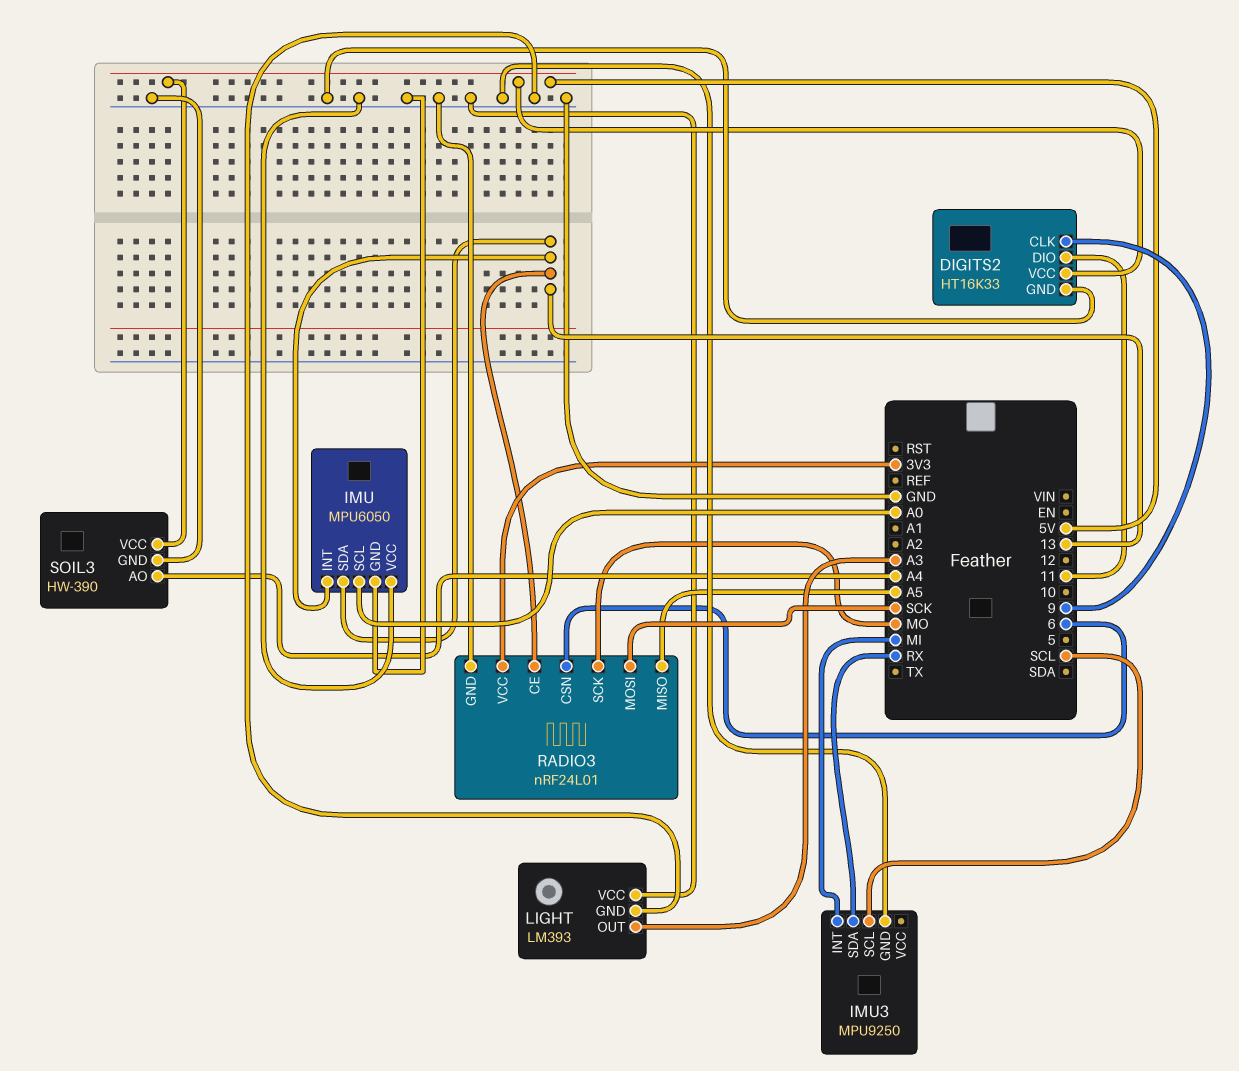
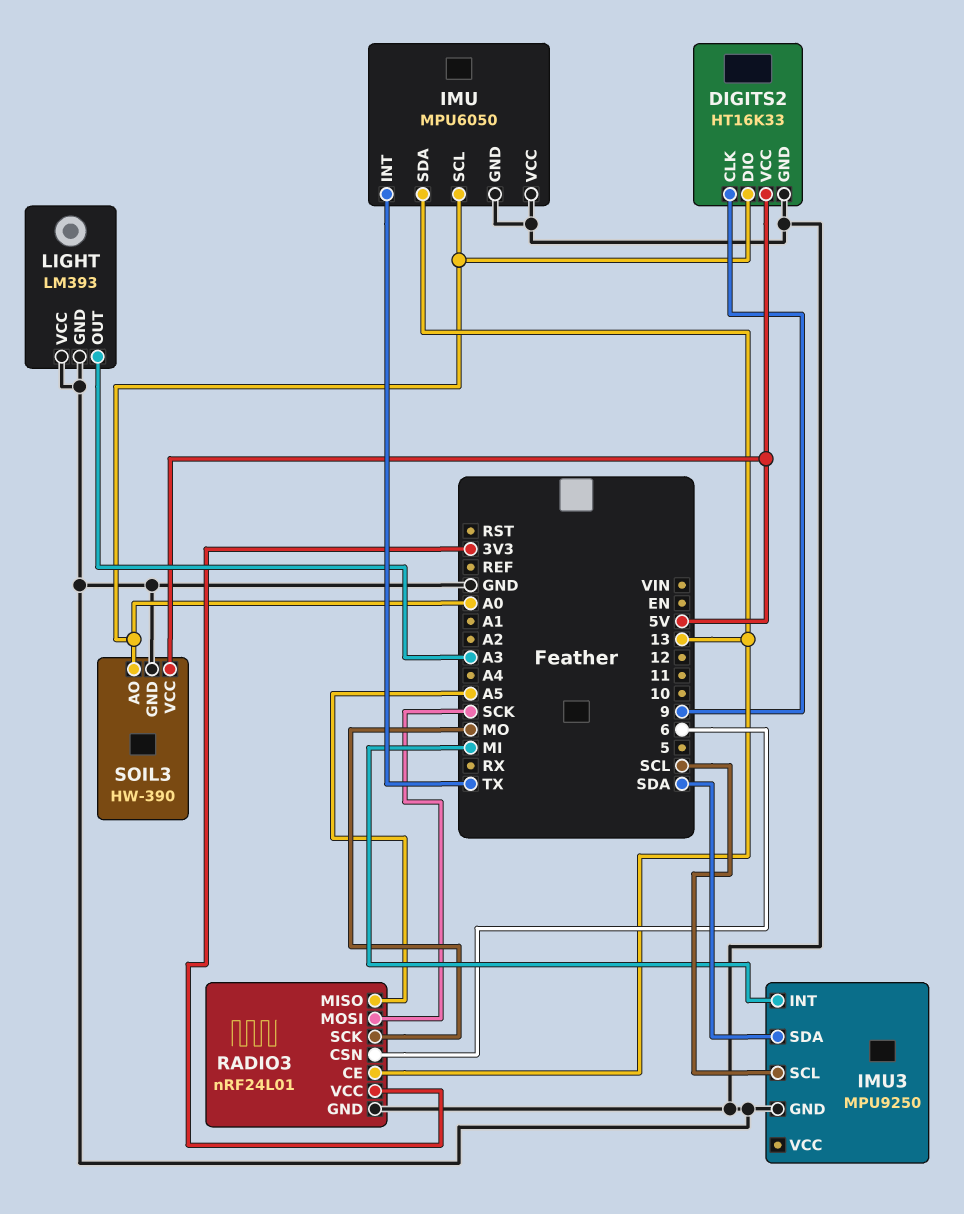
DIGITS2 pin DIO: 11 -> A0
IMU pin INT: 13 -> TX
IMU3 pin SDA: RX -> SDA
SOIL3 pin AO: A4 -> A0

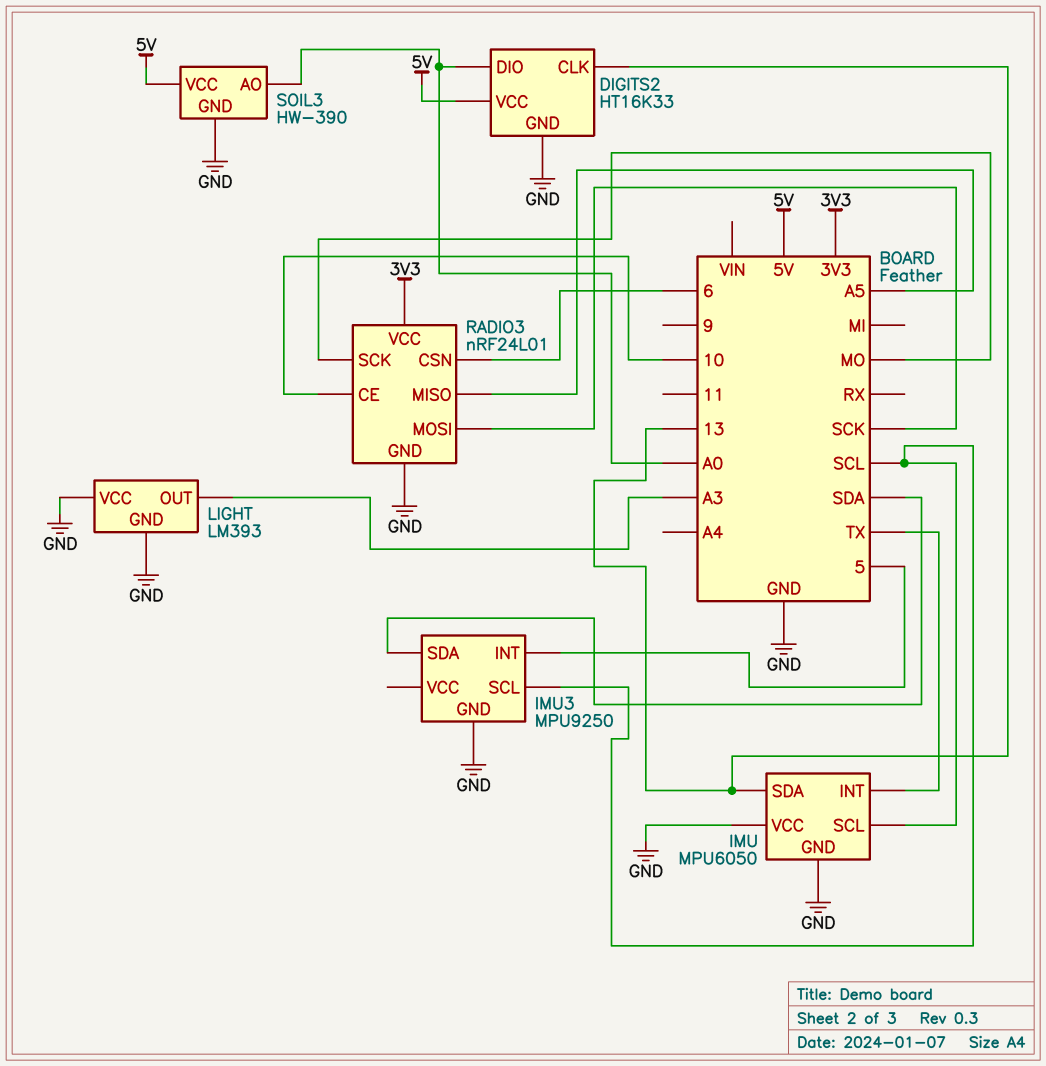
DIGITS2 pin CLK: 9 -> 13
IMU pin SCL: A0 -> SCL
IMU3 pin INT: MI -> 5
RADIO3 pin CE: 13 -> 10

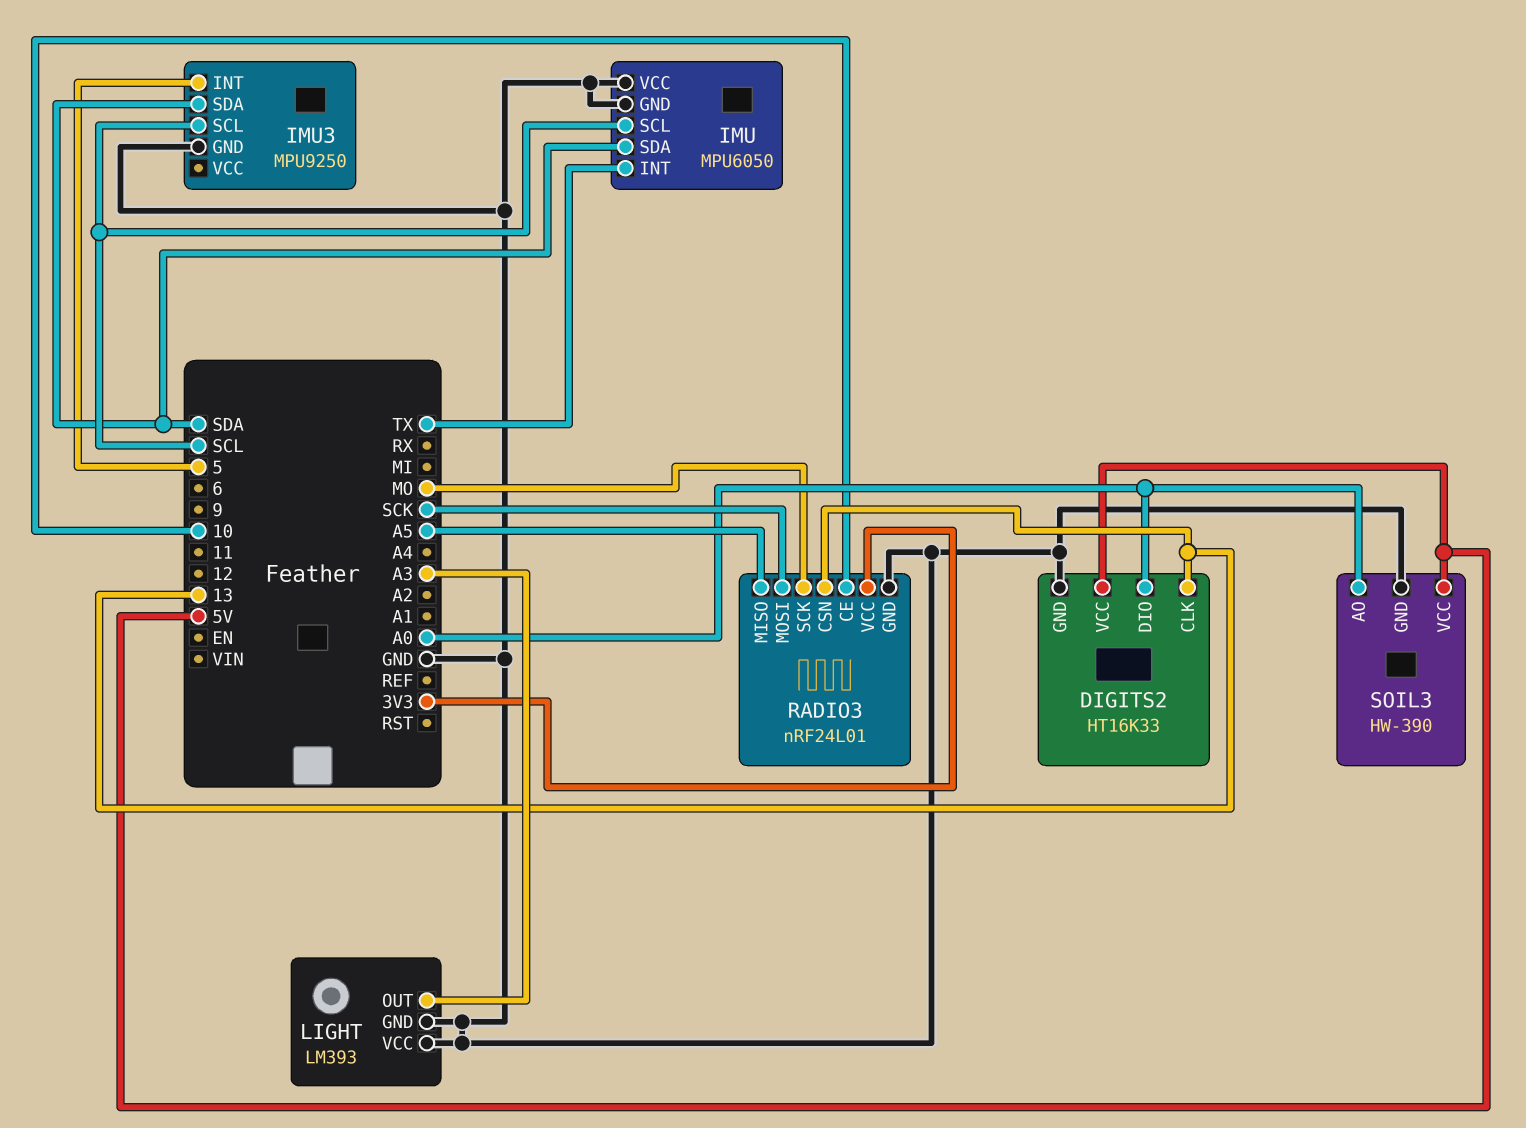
IMU pin SDA: 13 -> SDA
RADIO3 pin CSN: 6 -> 13

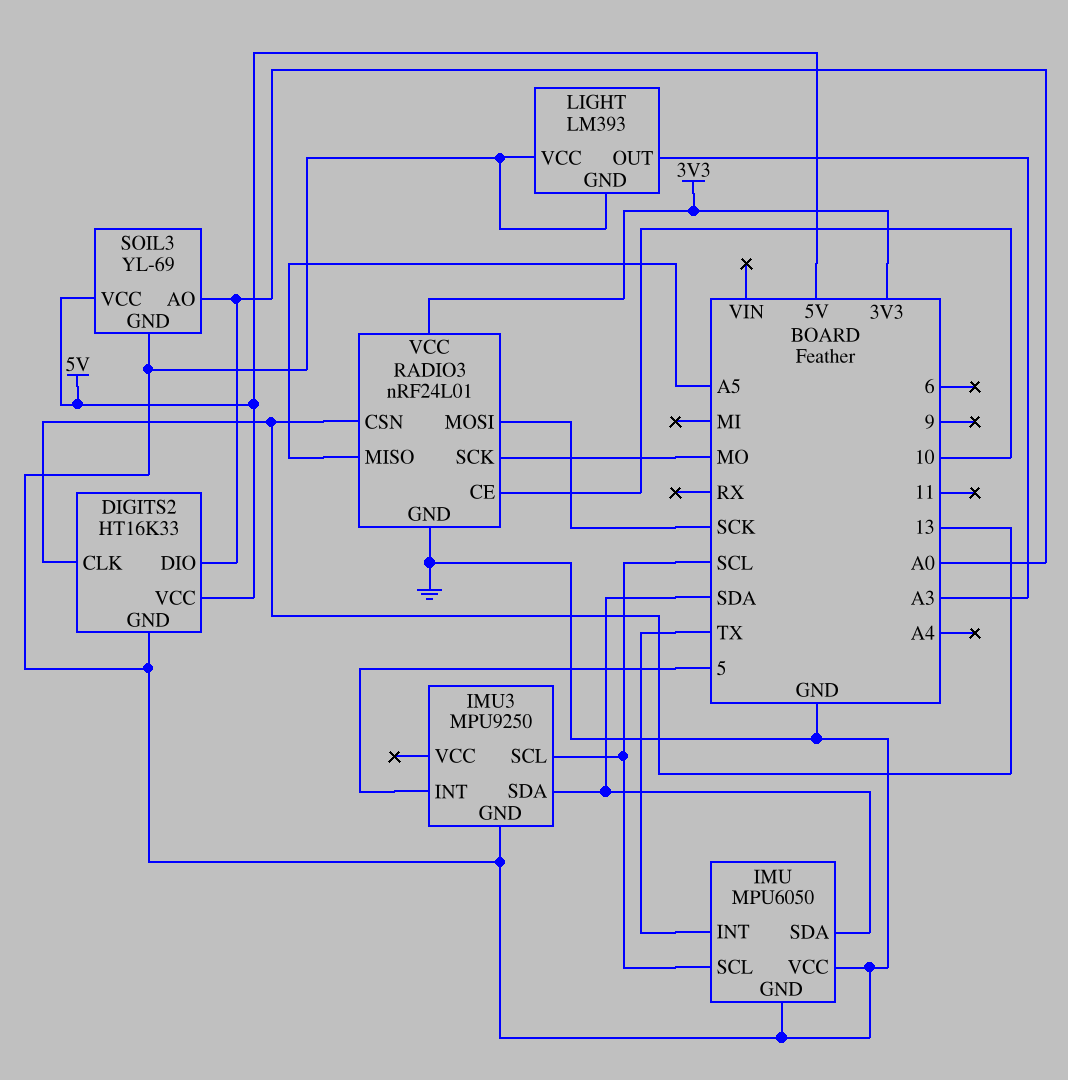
SOIL3: HW-390 -> YL-69

